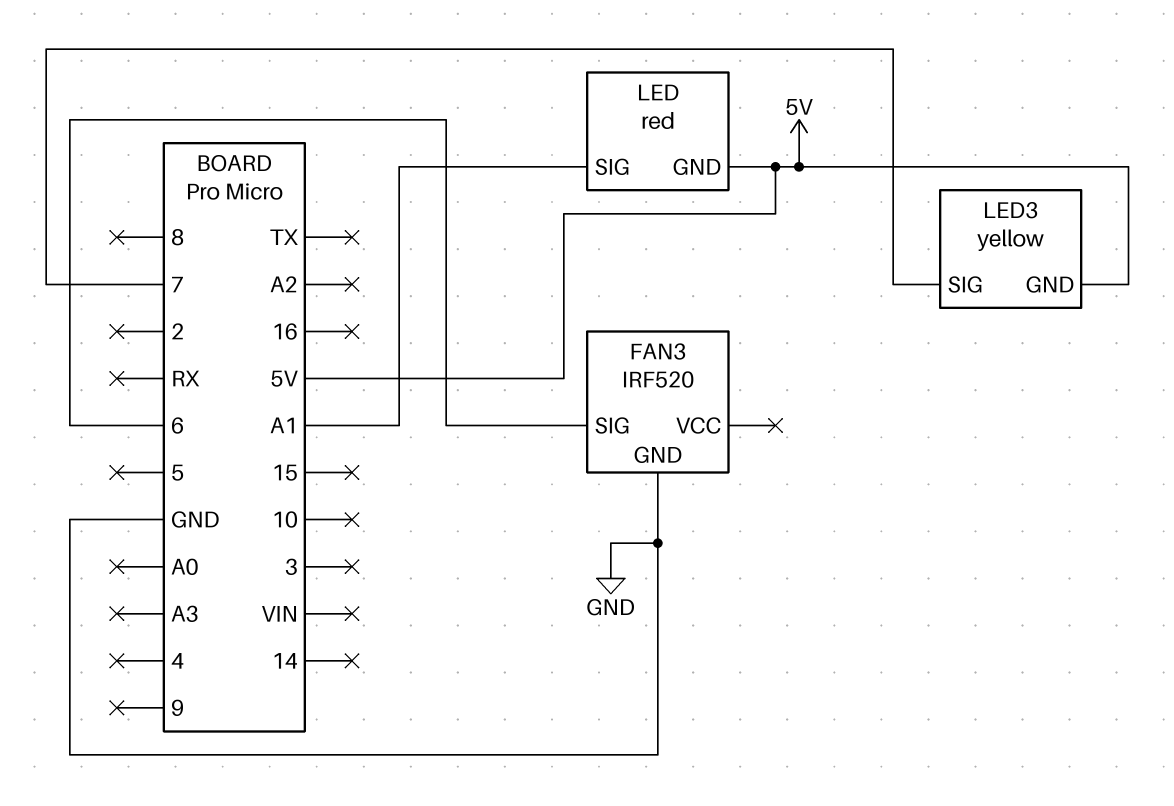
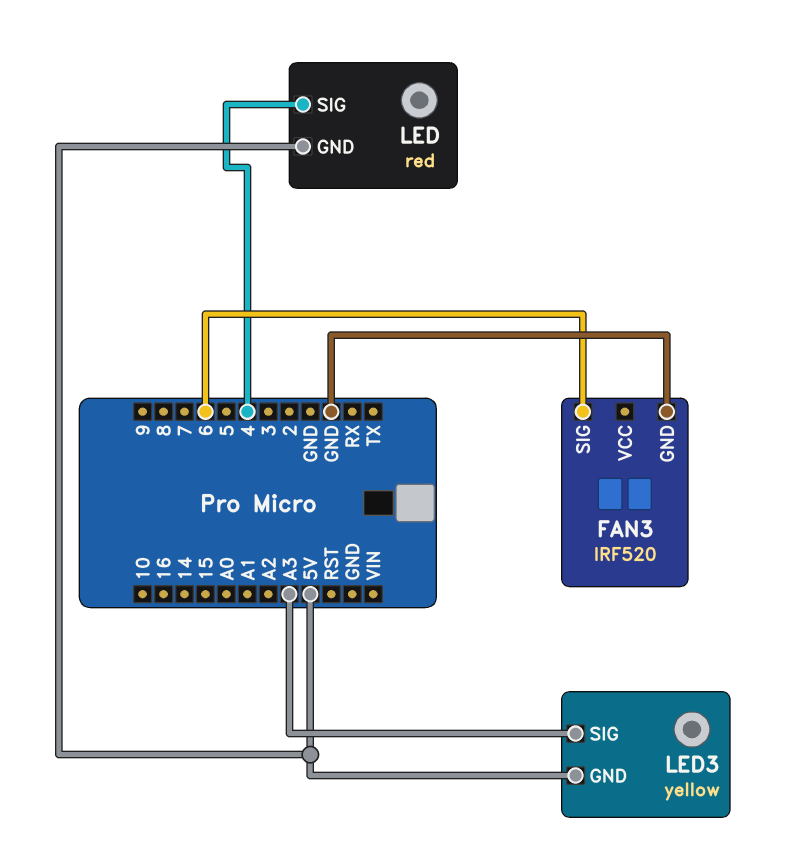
LED pin SIG: A1 -> 4
LED3 pin SIG: 7 -> A3

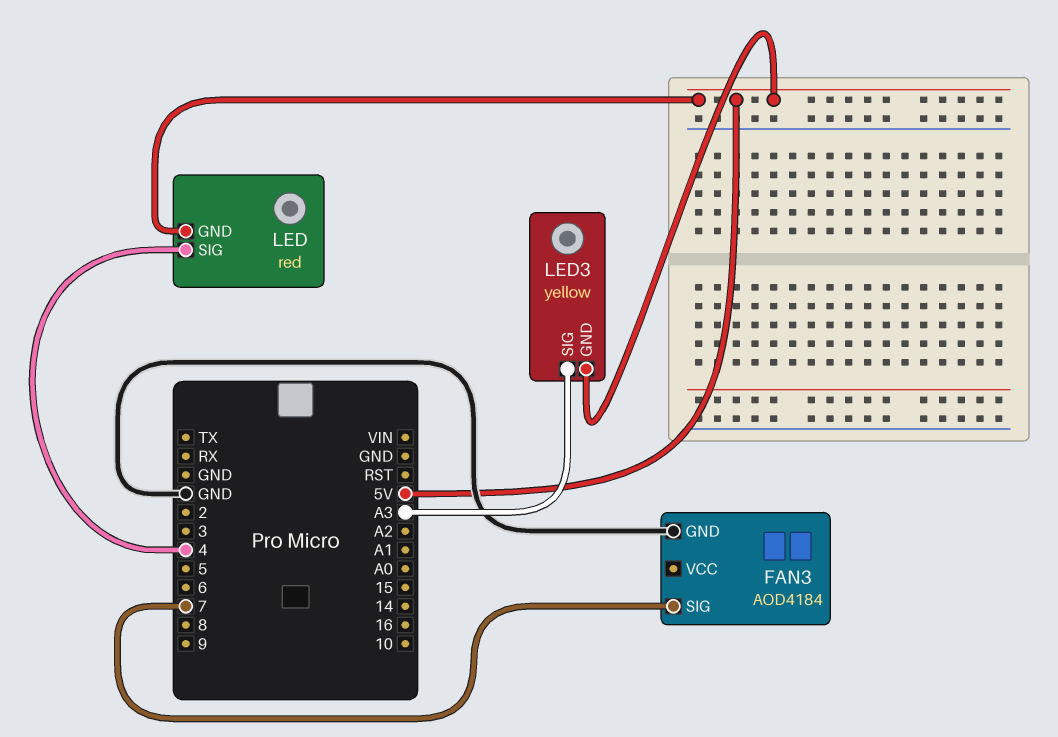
FAN3: IRF520 -> AOD4184
FAN3 pin SIG: 6 -> 7

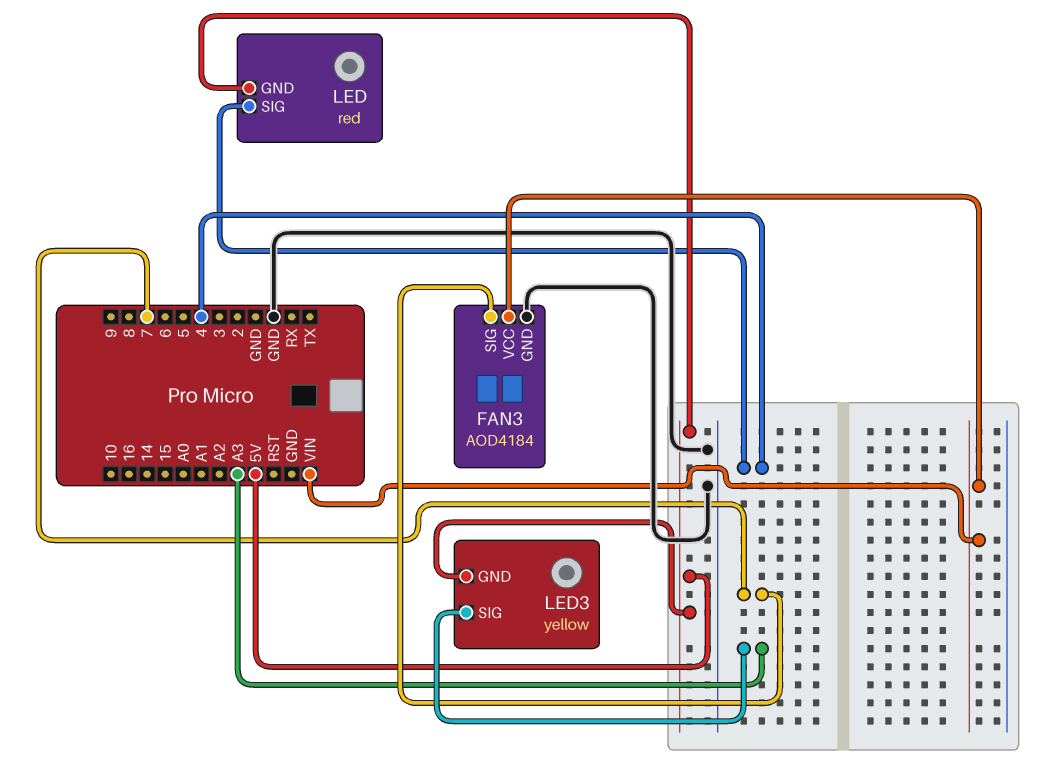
FAN3 pin VCC: none -> VIN

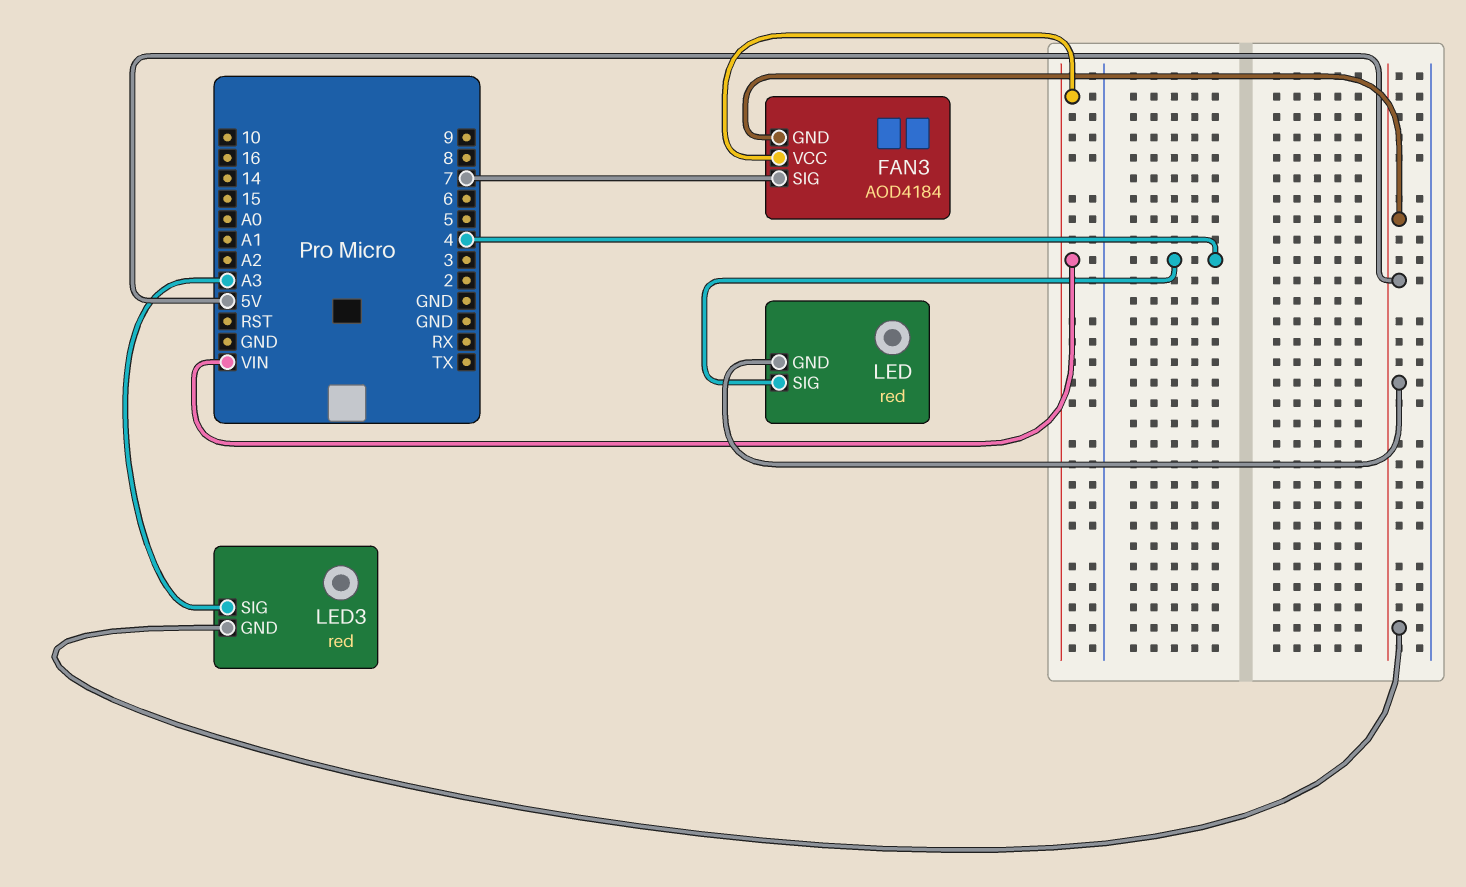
FAN3 pin GND: GND -> 5V
LED3: yellow -> red

